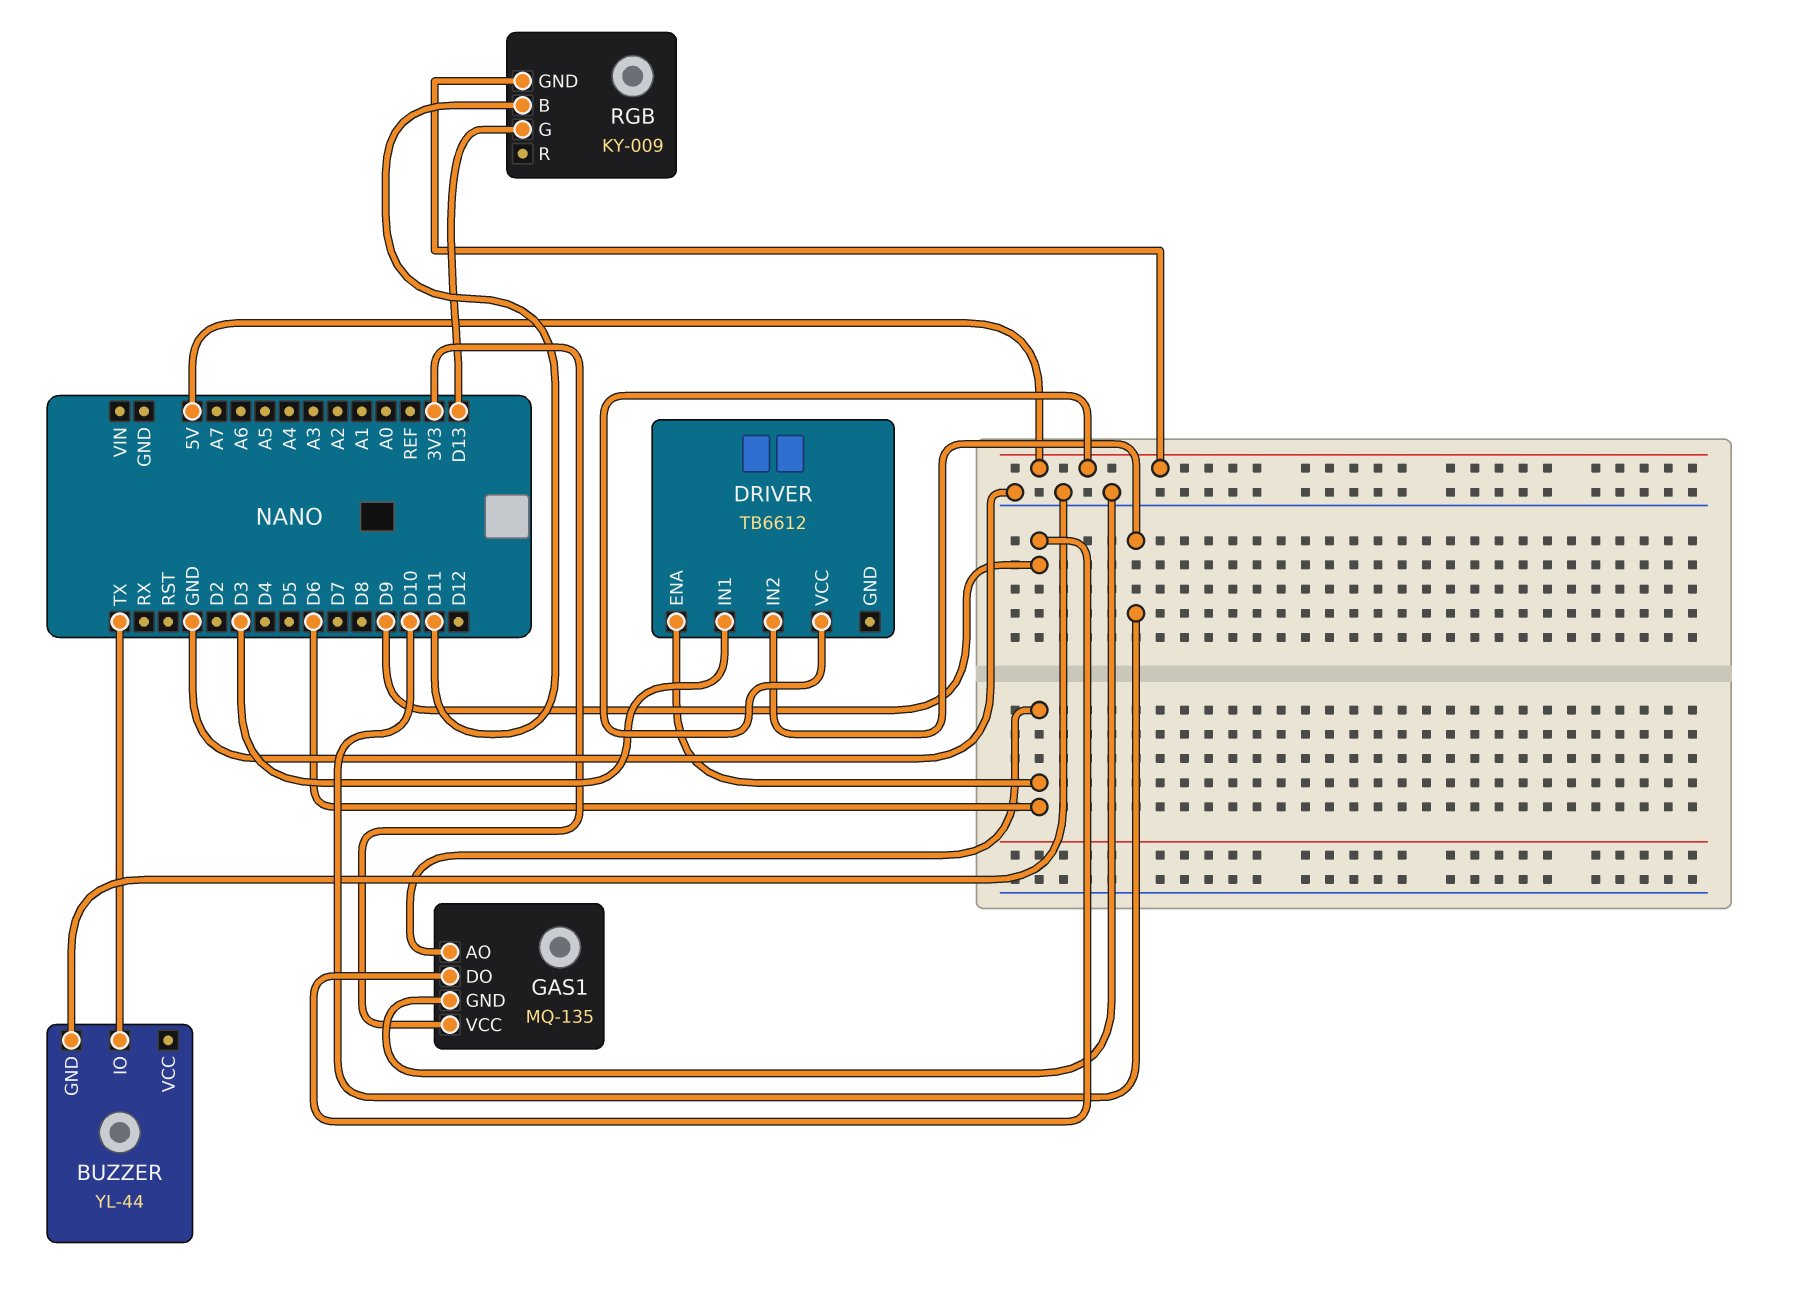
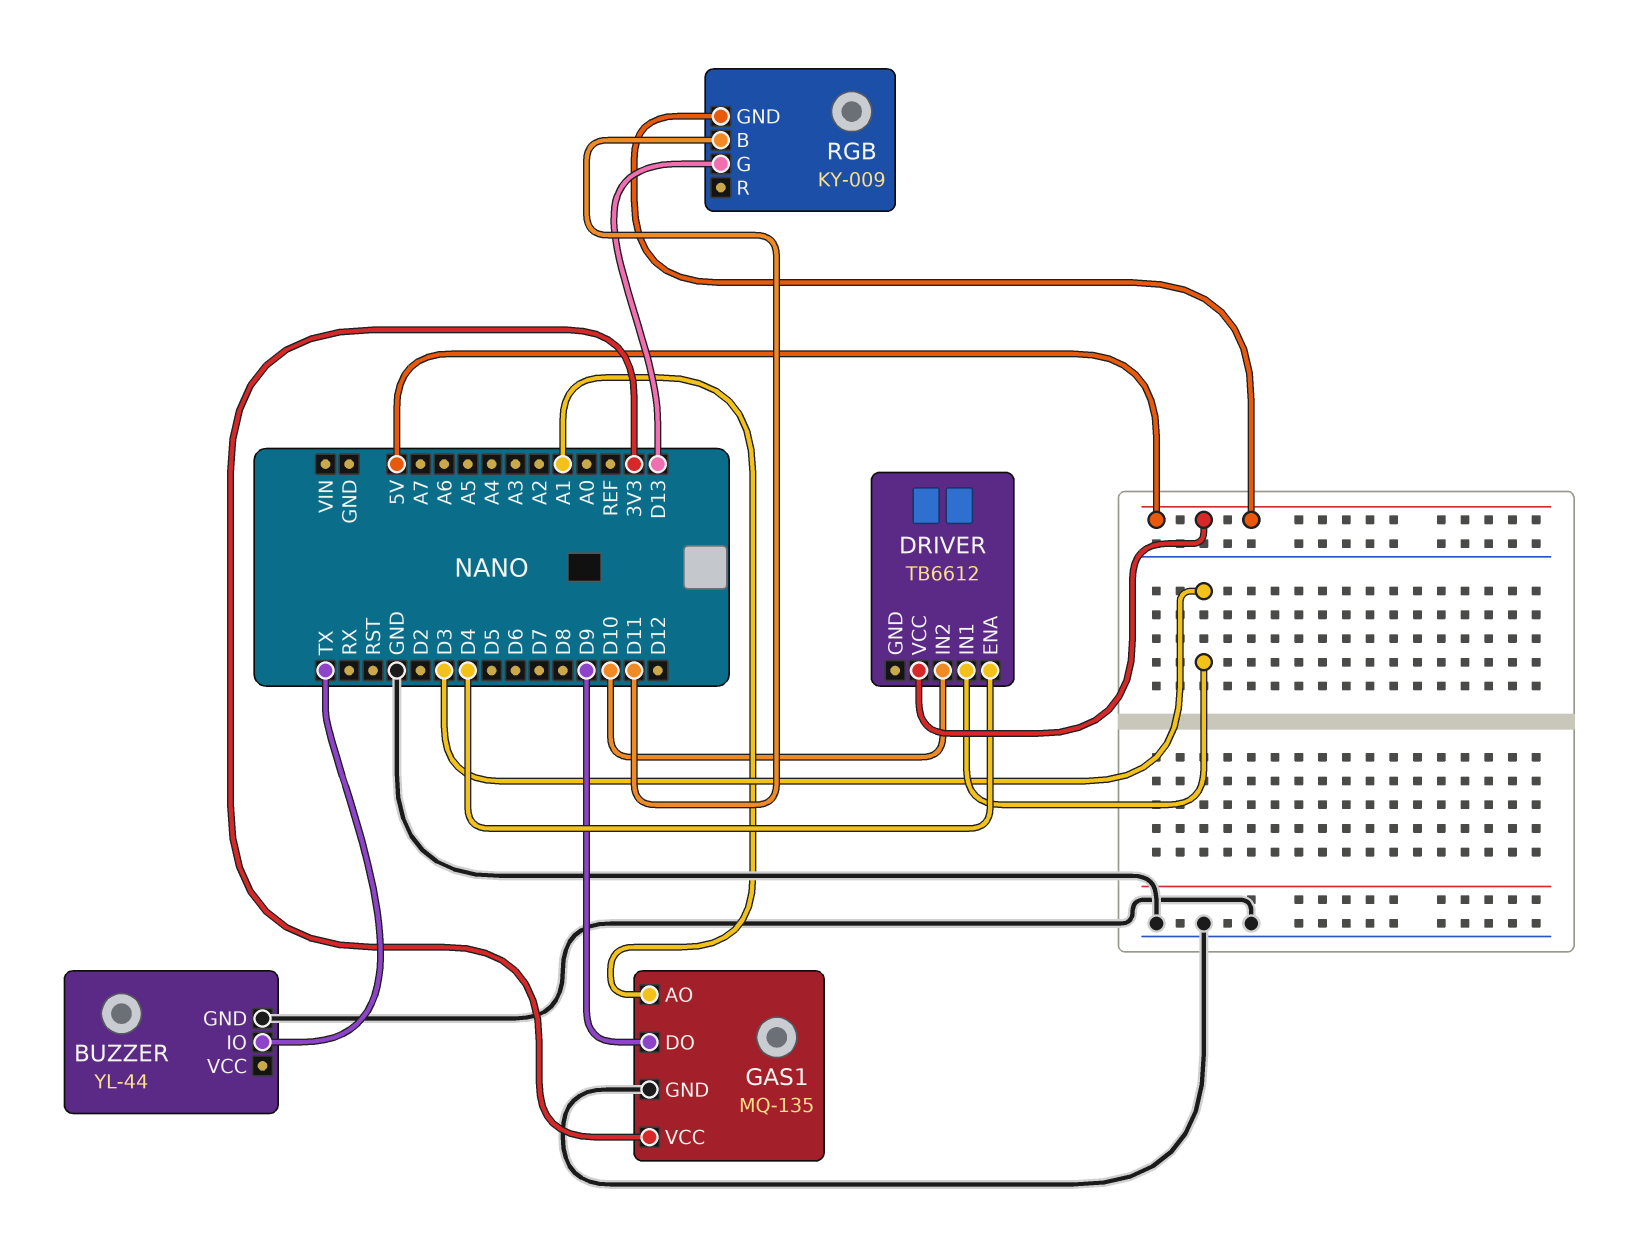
DRIVER pin ENA: D6 -> D4
GAS1 pin AO: D6 -> A1

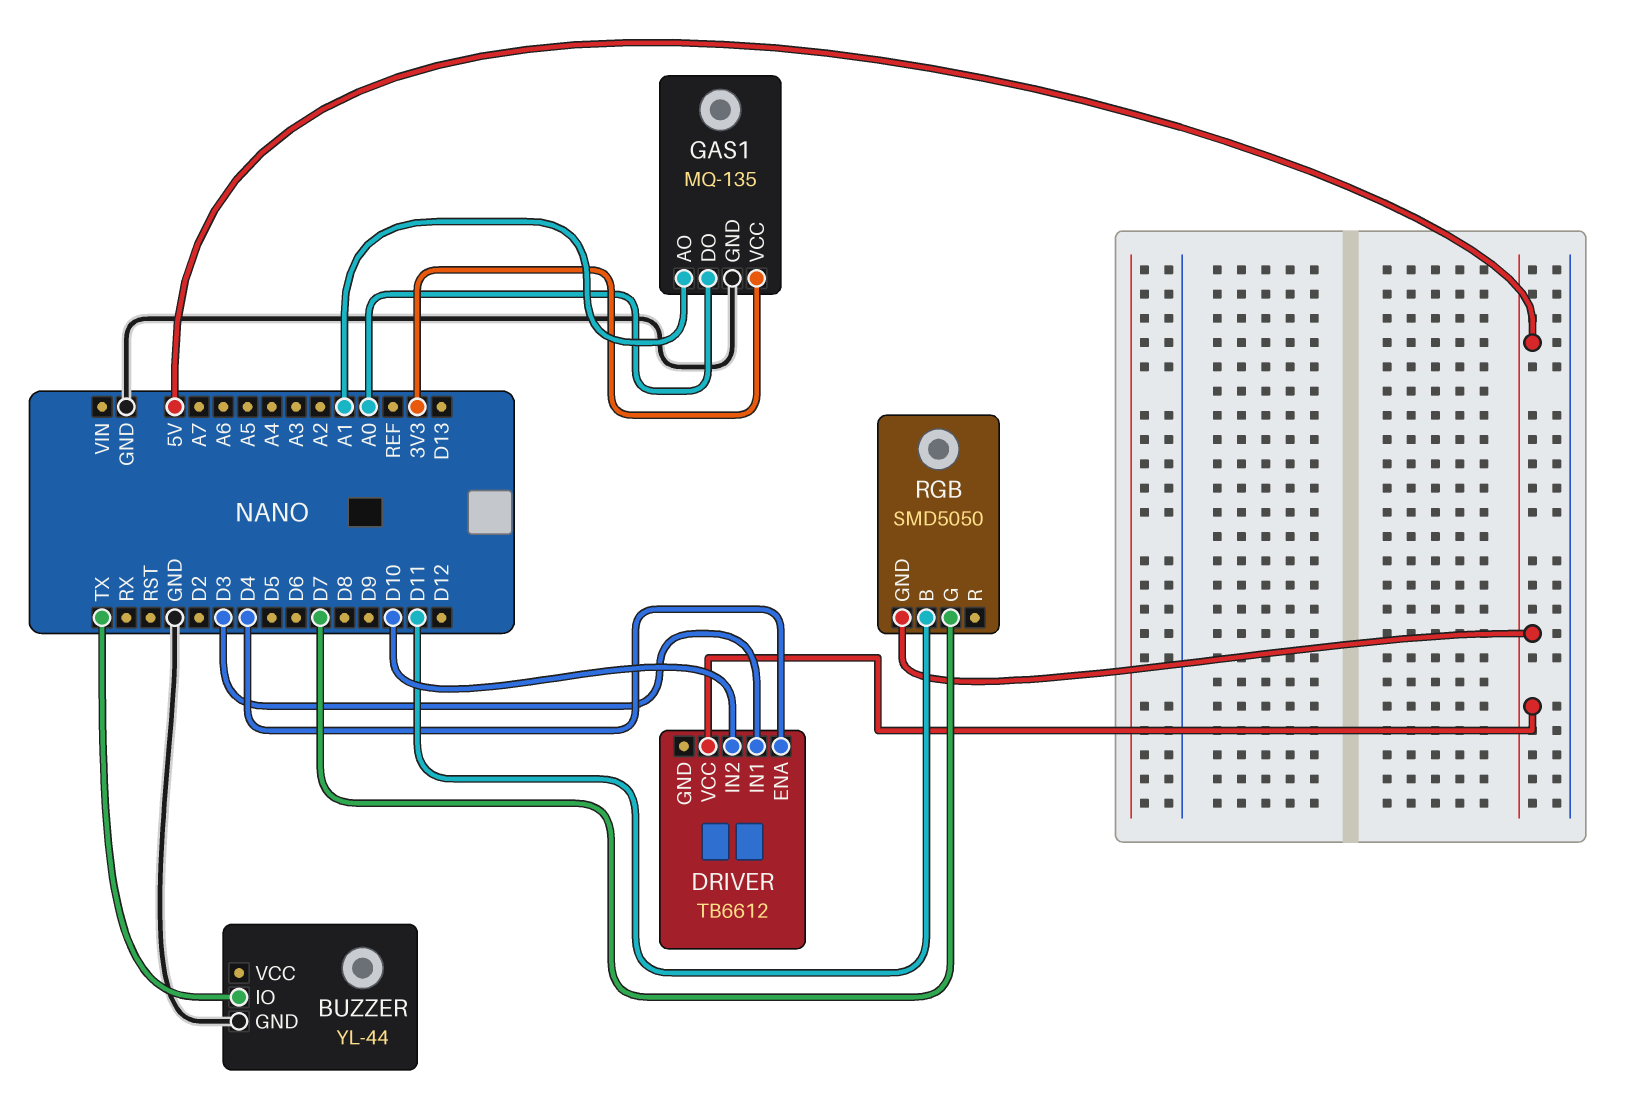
GAS1 pin DO: D9 -> A0
RGB: KY-009 -> SMD5050
RGB pin G: D13 -> D7

